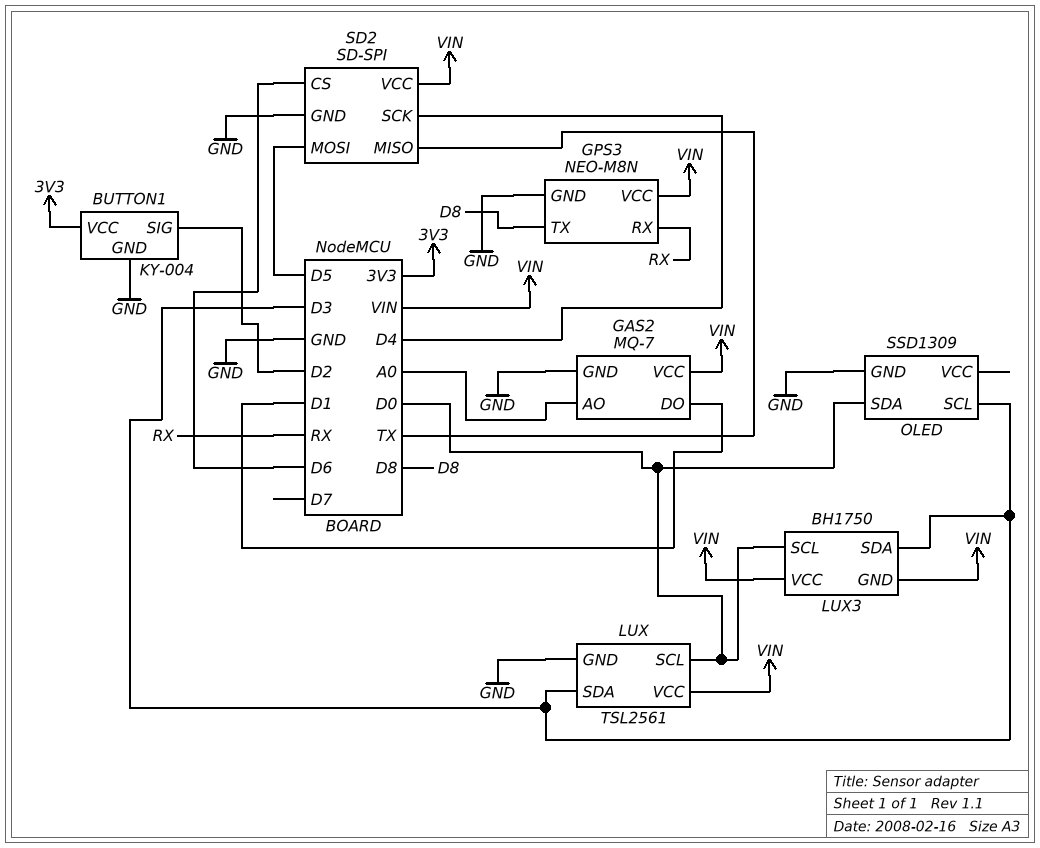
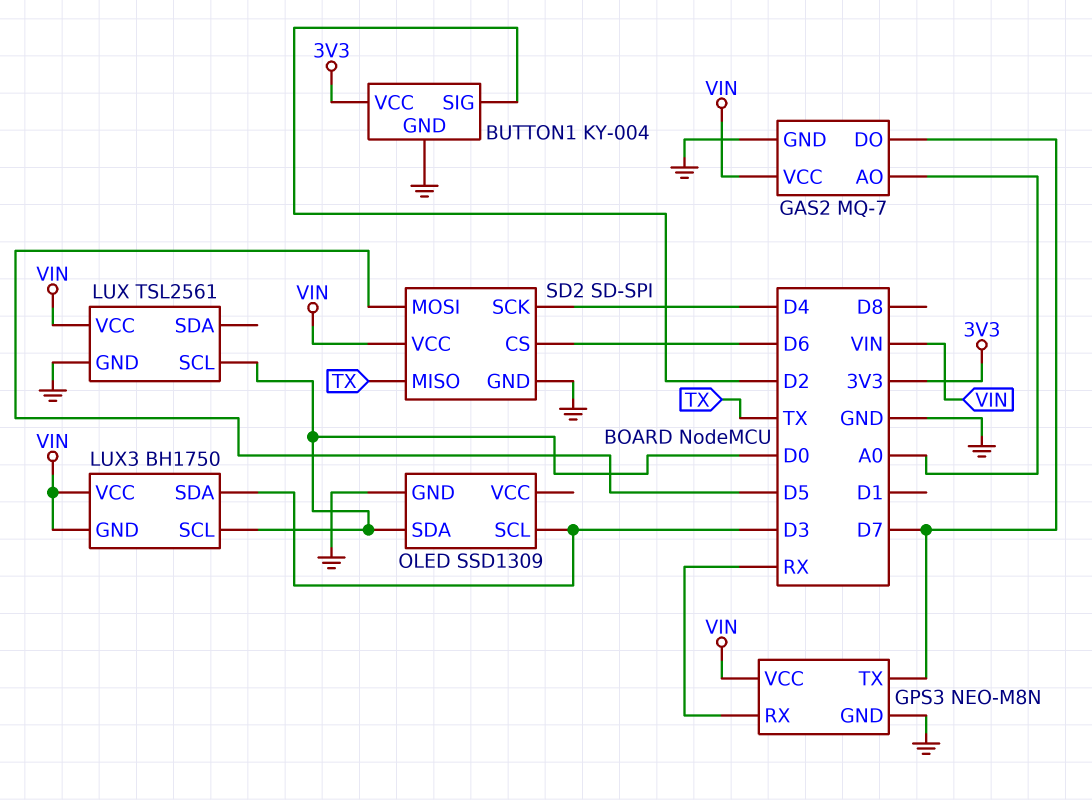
GAS2 pin DO: D1 -> D7
GPS3 pin TX: D8 -> D7
LUX pin SDA: D3 -> none

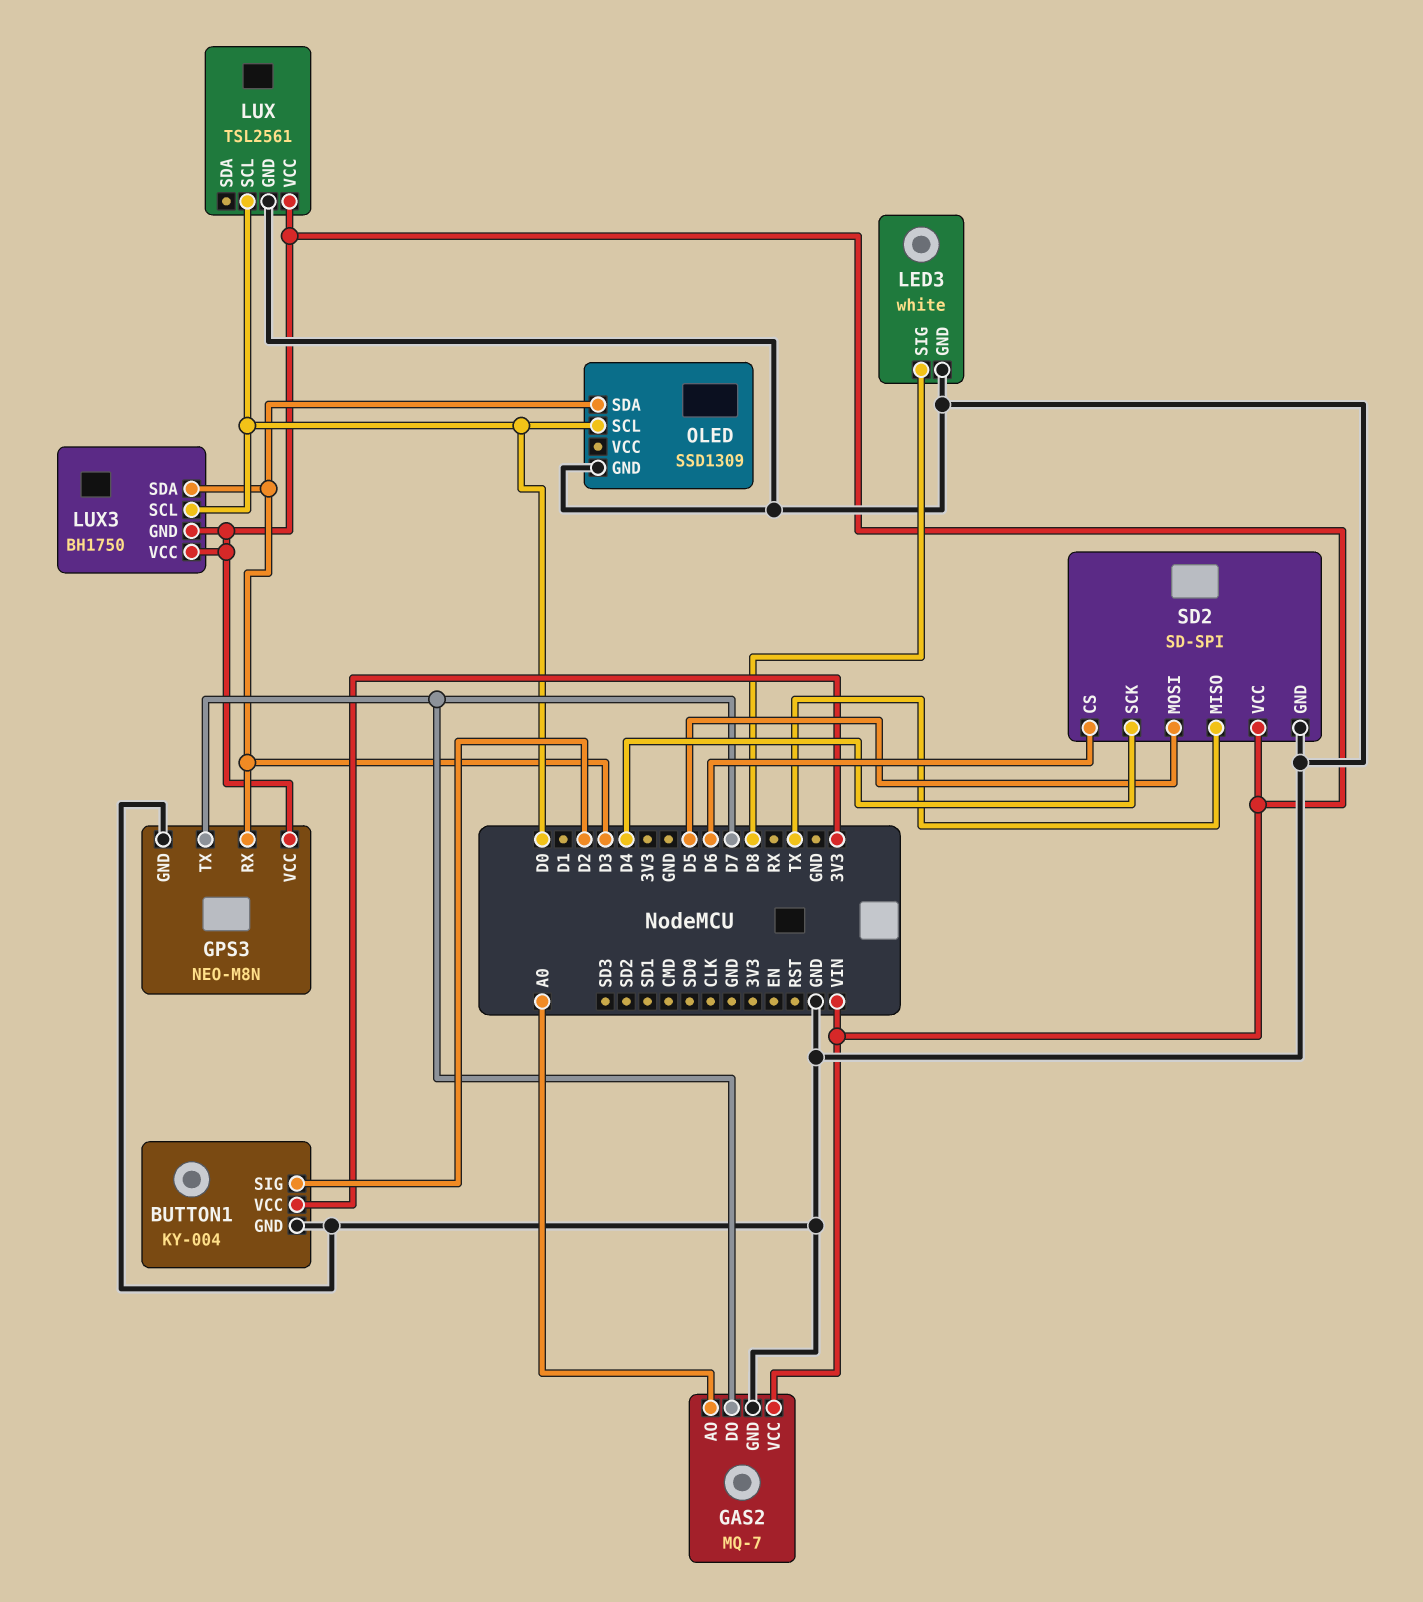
GPS3 pin RX: RX -> D3
LED3: none -> white
LED3 pin GND: none -> GND
LED3 pin SIG: none -> D8
OLED pin SCL: D3 -> D0
OLED pin SDA: D0 -> D3

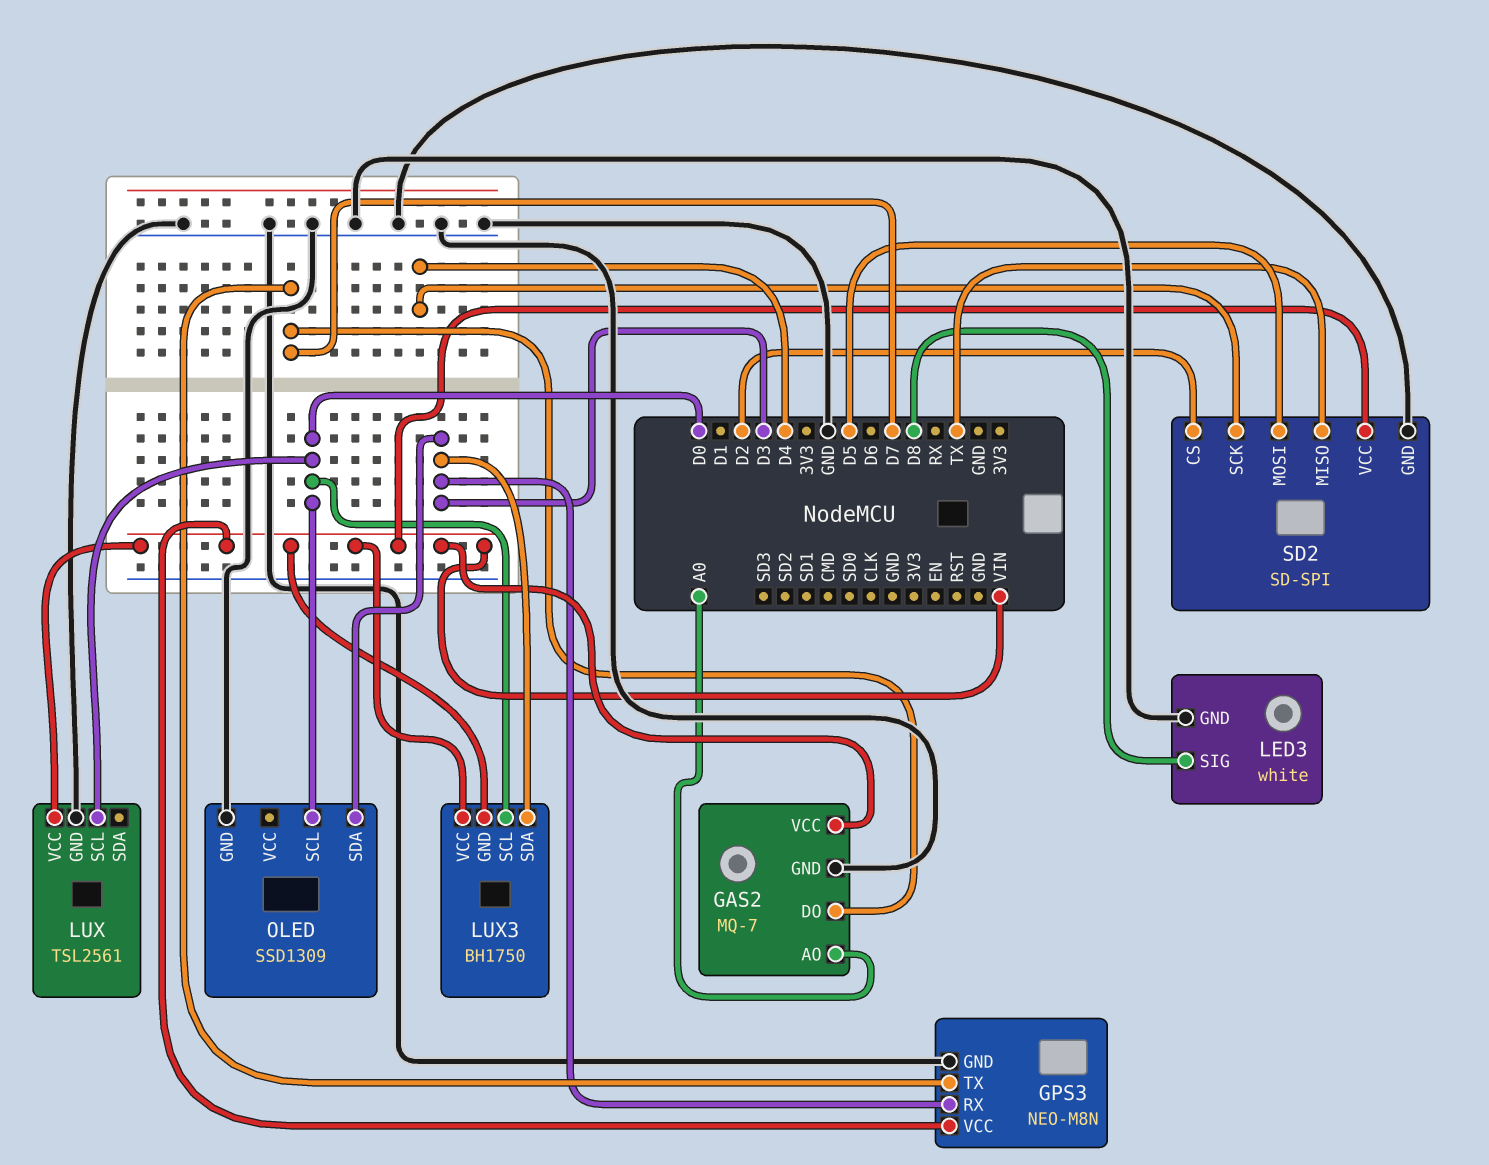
BUTTON1: KY-004 -> none
BUTTON1 pin GND: GND -> none
BUTTON1 pin SIG: D2 -> none
BUTTON1 pin VCC: 3V3 -> none
SD2 pin CS: D6 -> D2

